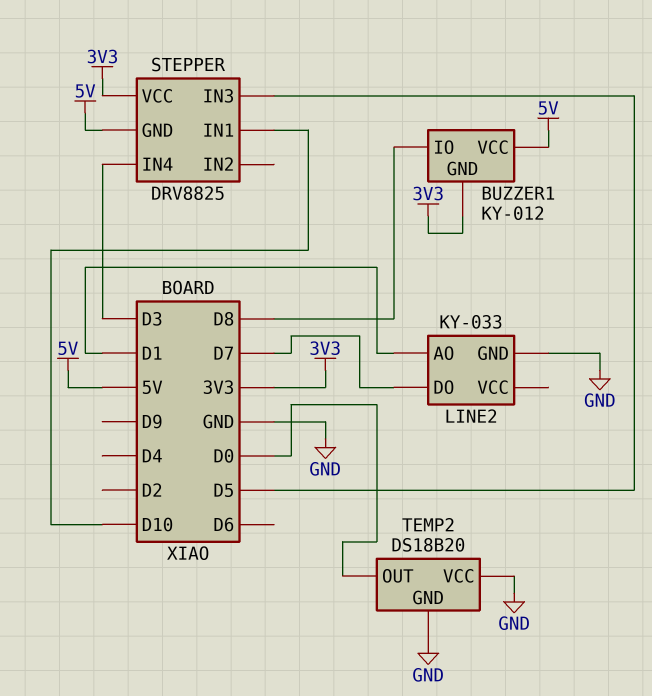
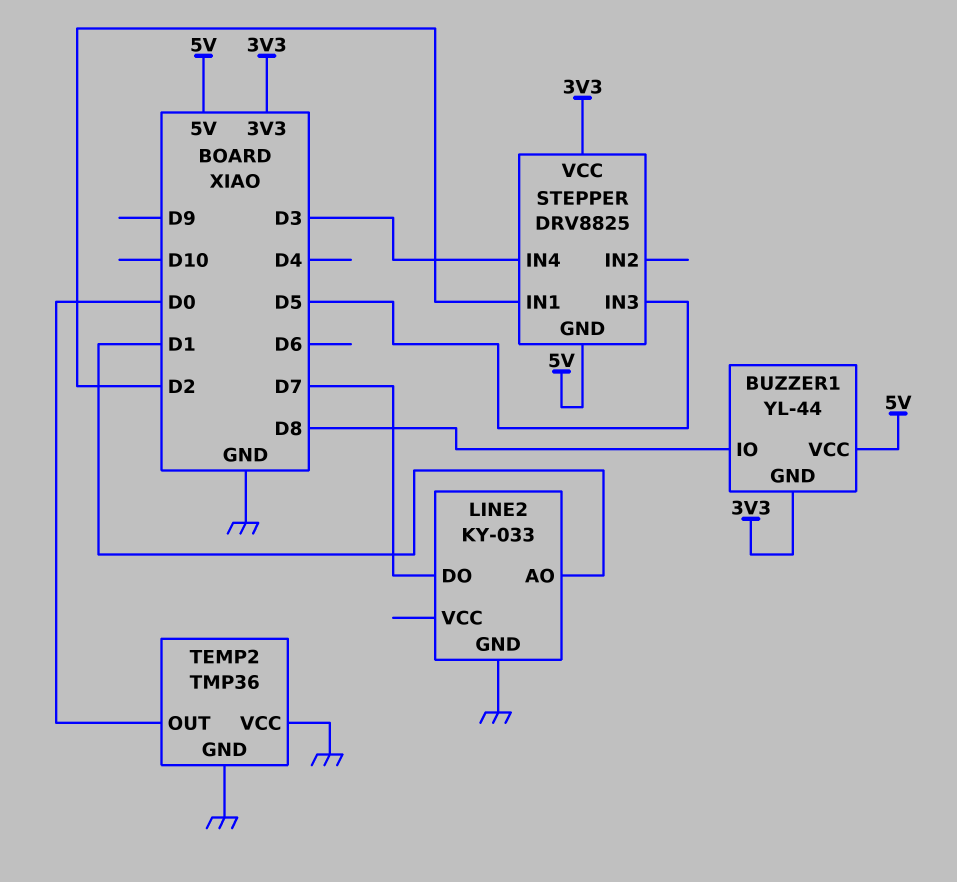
BUZZER1: KY-012 -> YL-44
STEPPER pin IN1: D10 -> D2
TEMP2: DS18B20 -> TMP36

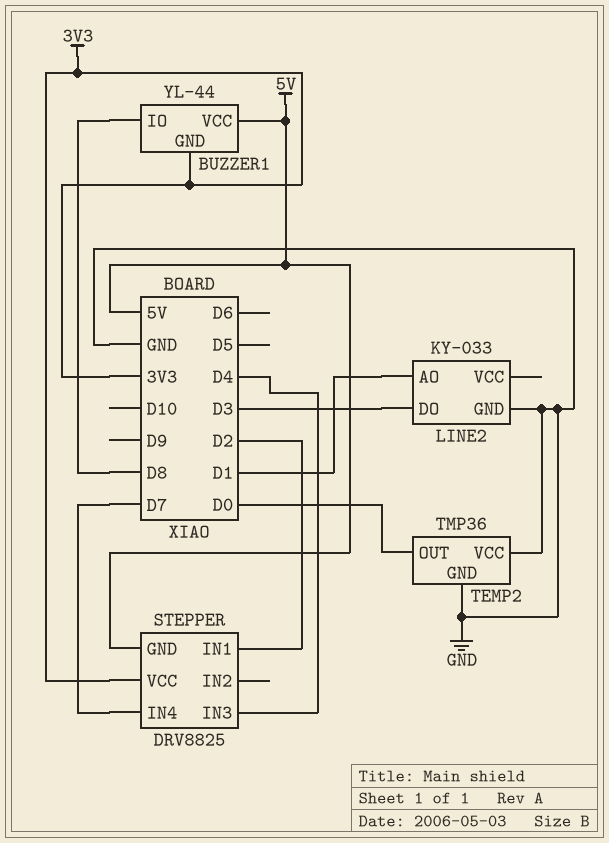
LINE2 pin DO: D7 -> D3
STEPPER pin IN3: D5 -> D4
STEPPER pin IN4: D3 -> D7

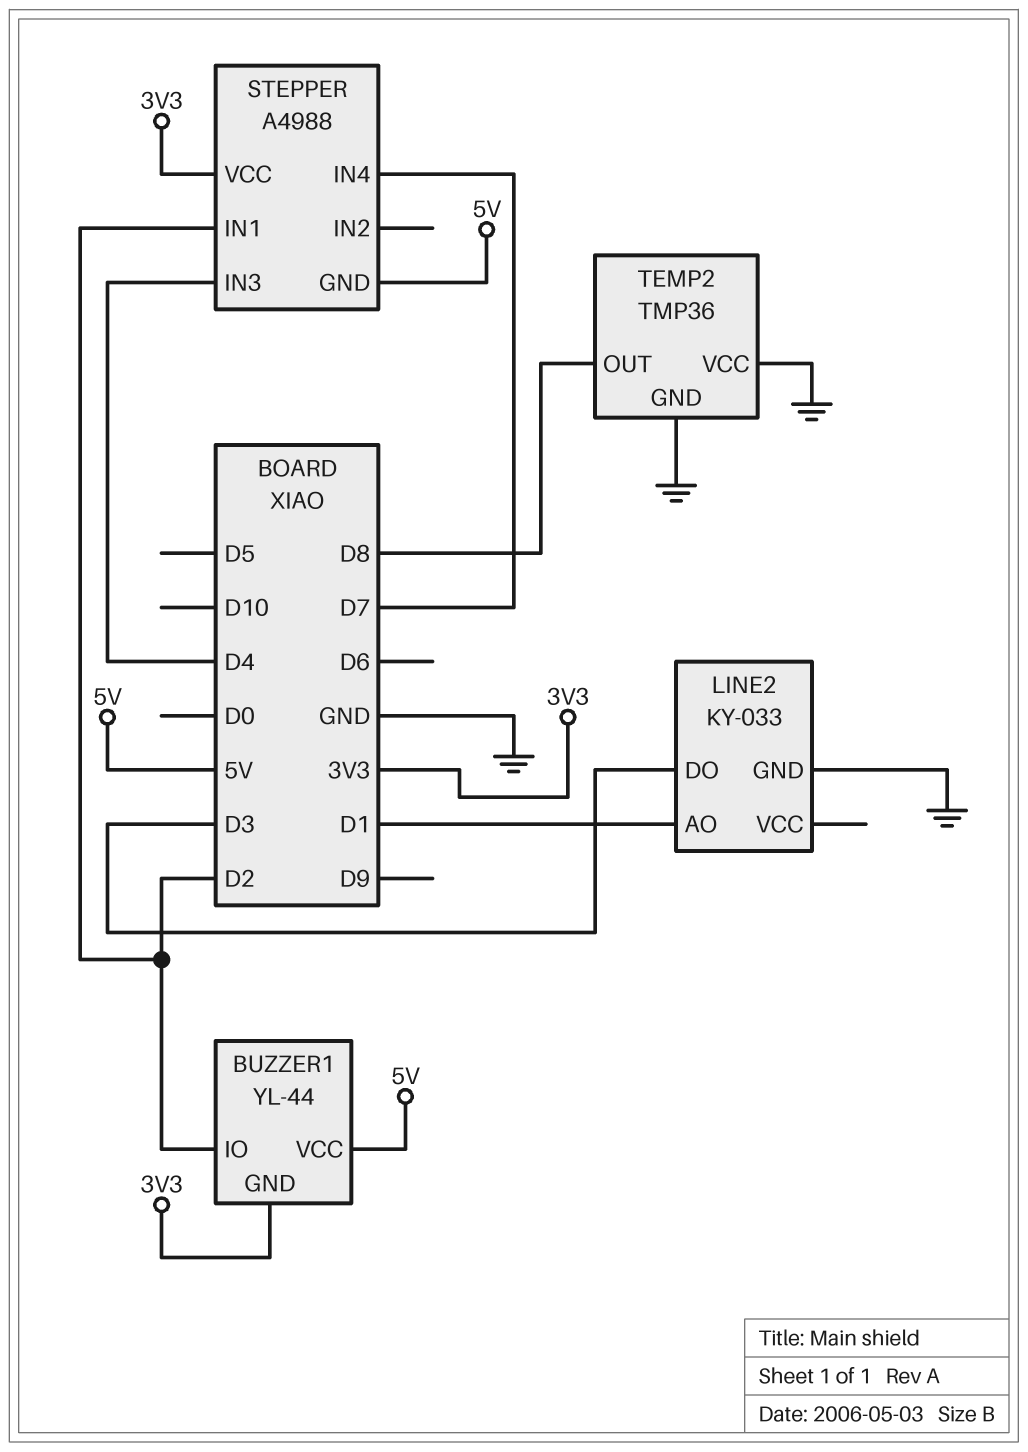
BUZZER1 pin IO: D8 -> D2
STEPPER: DRV8825 -> A4988
TEMP2 pin OUT: D0 -> D8

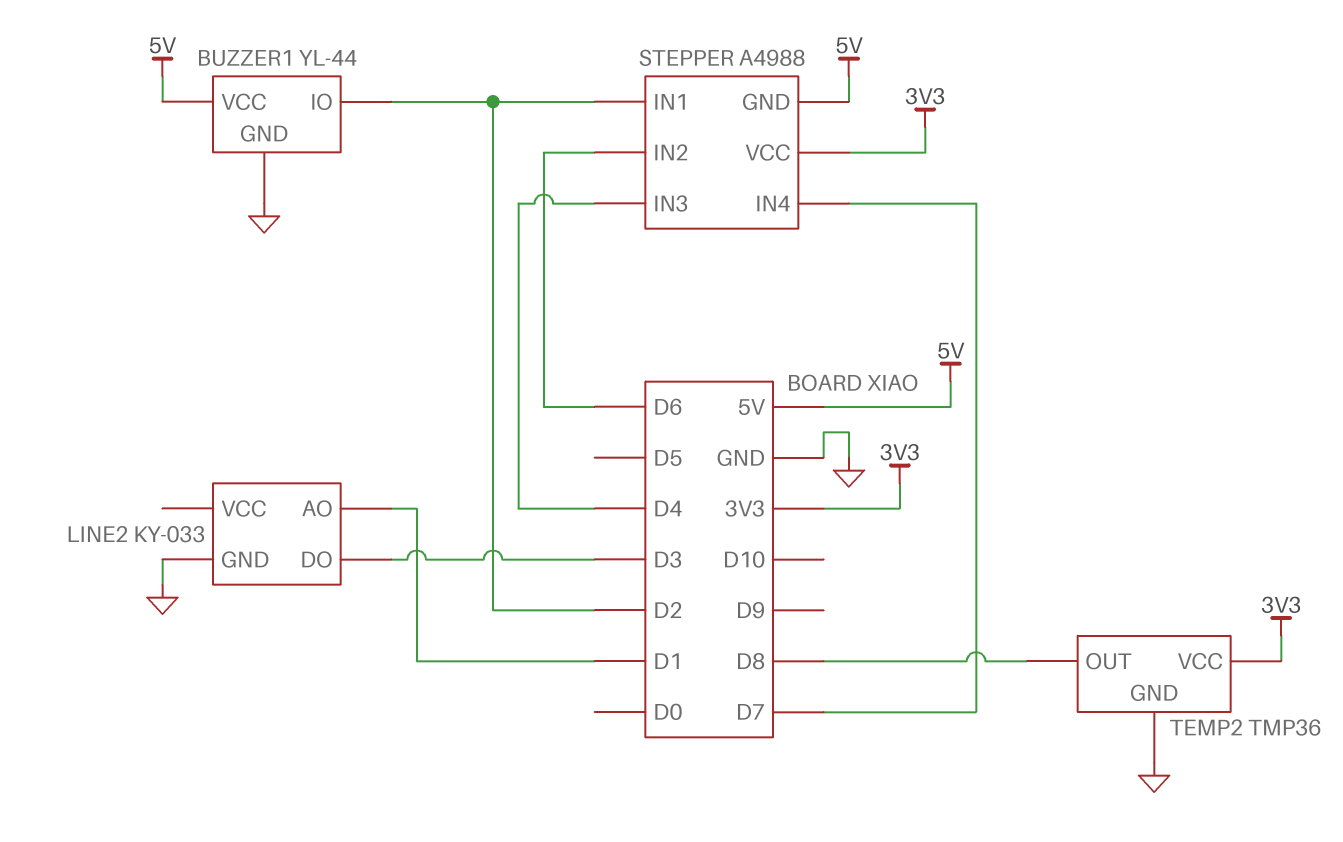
BUZZER1 pin GND: 3V3 -> GND
STEPPER pin IN2: none -> D6
TEMP2 pin VCC: GND -> 3V3

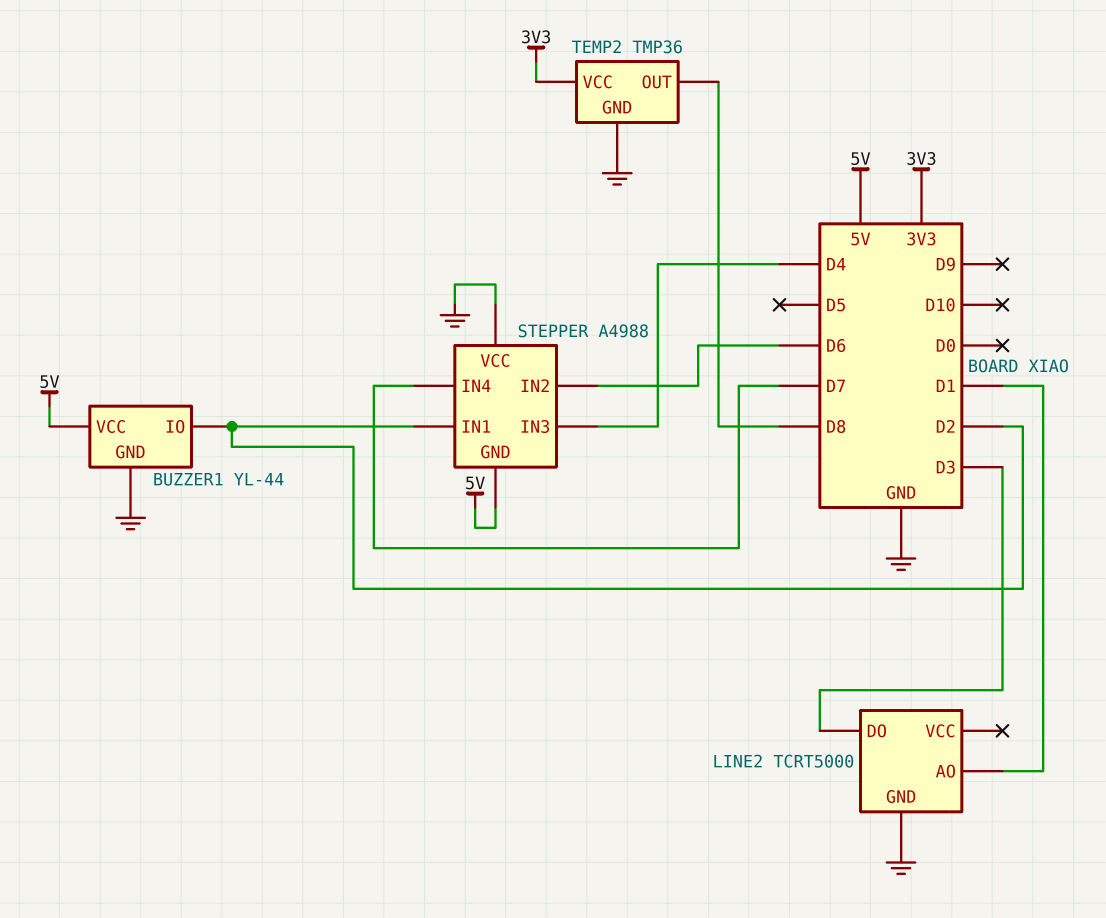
LINE2: KY-033 -> TCRT5000
STEPPER pin VCC: 3V3 -> GND

